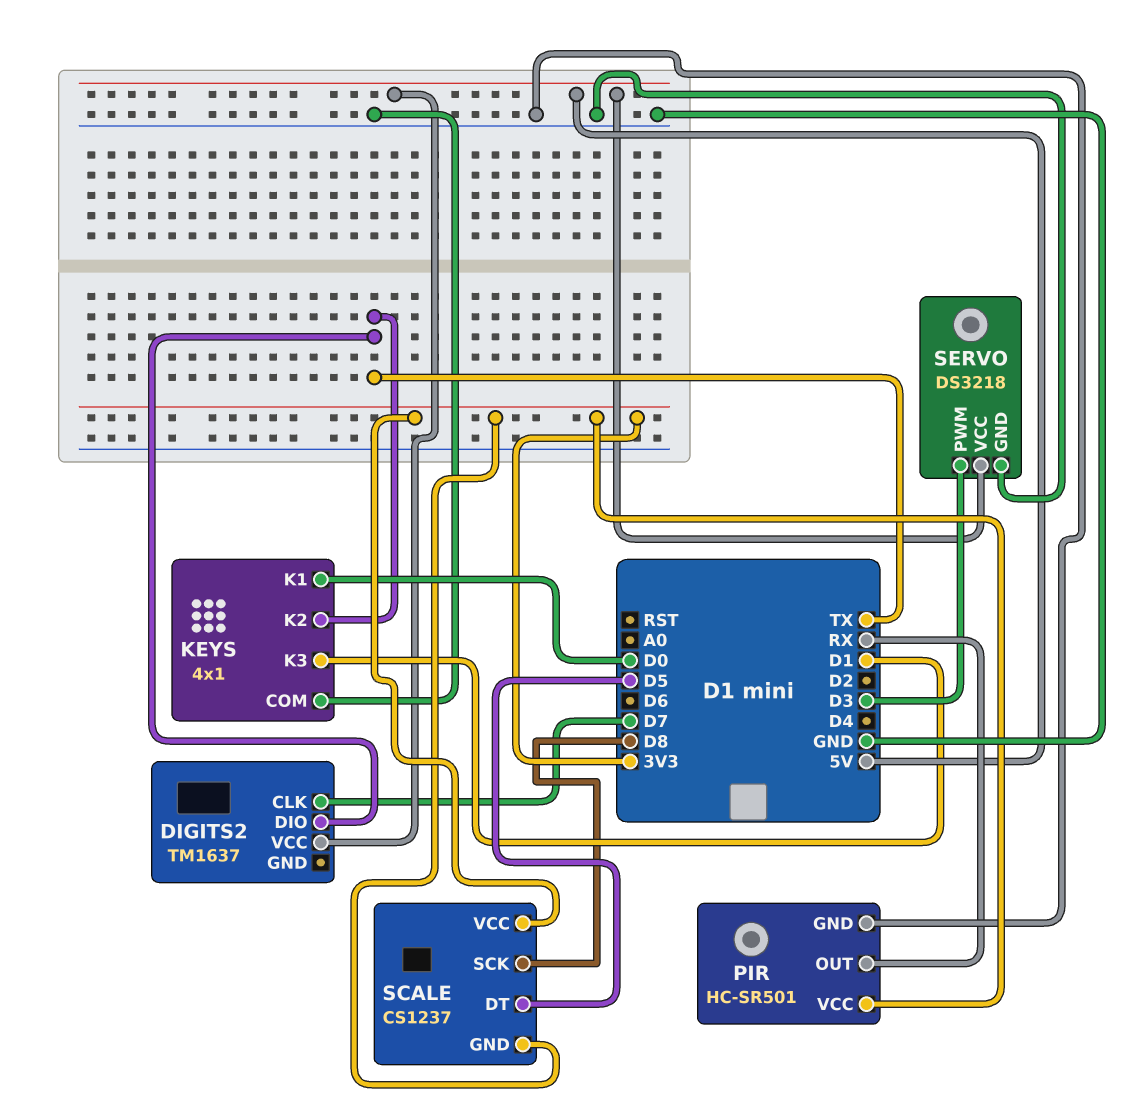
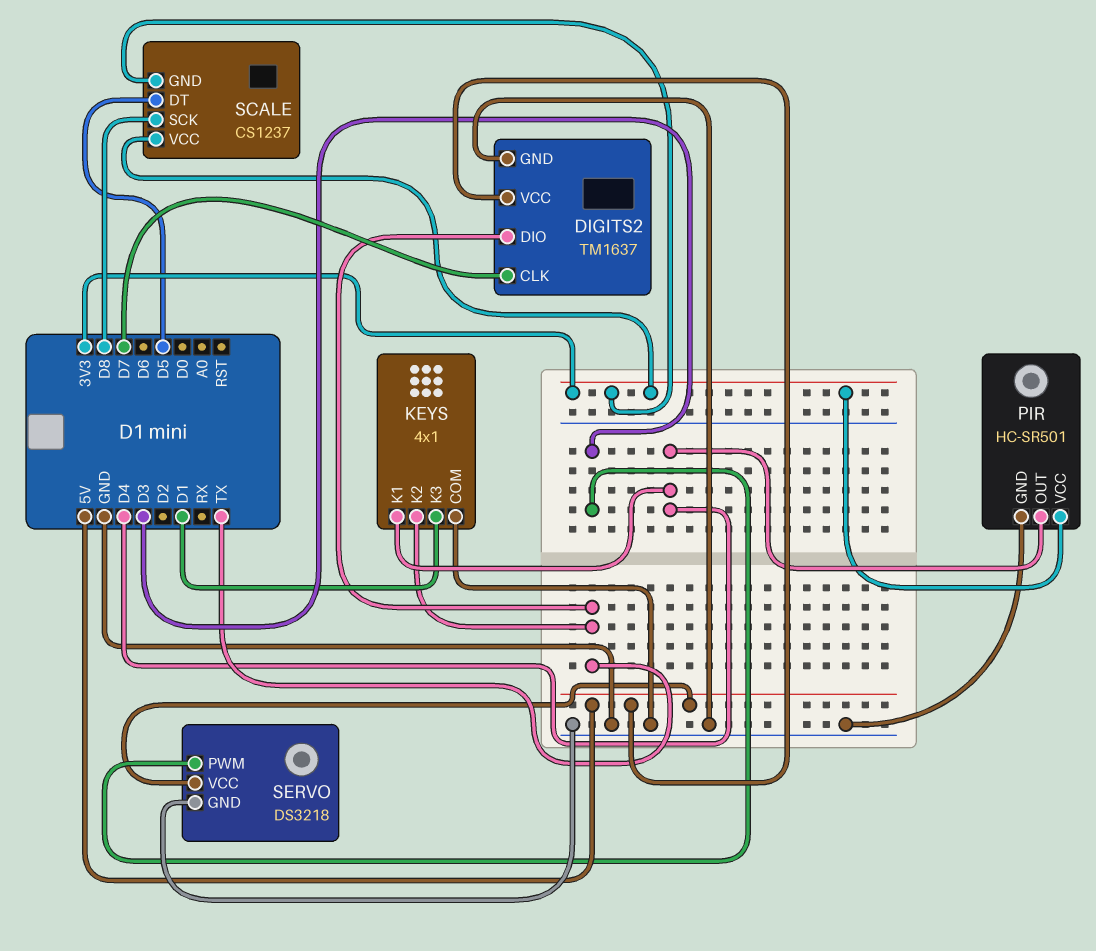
DIGITS2 pin GND: none -> GND
KEYS pin K1: D0 -> D4
PIR pin OUT: RX -> D4

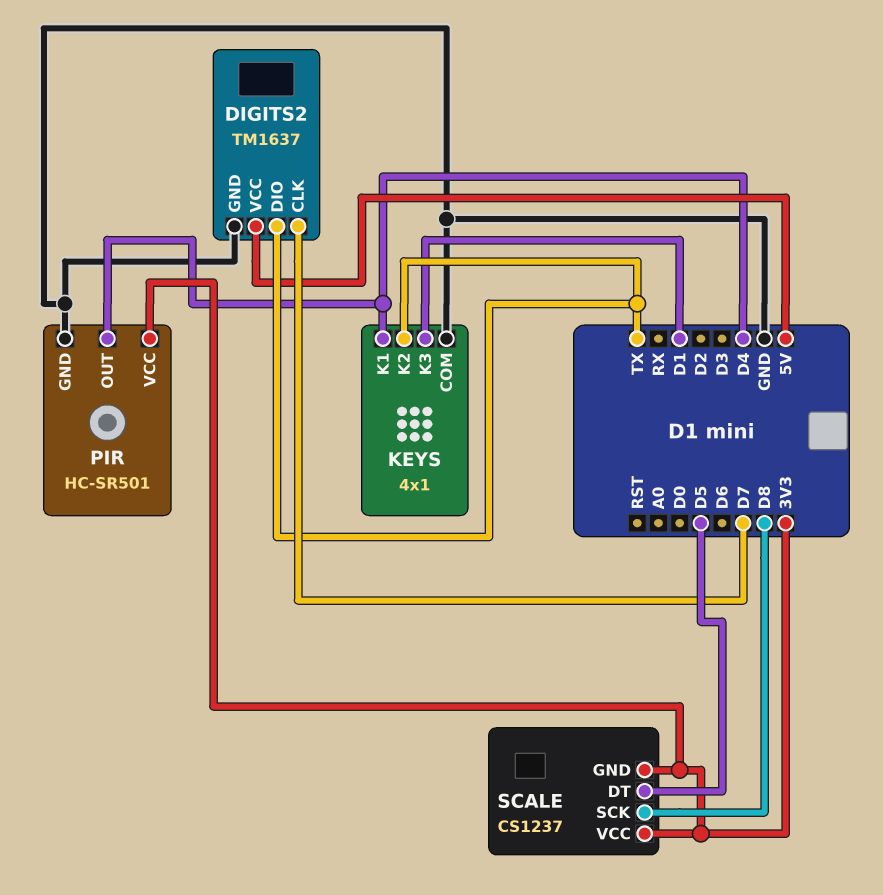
SERVO: DS3218 -> none
SERVO pin GND: GND -> none
SERVO pin PWM: D3 -> none
SERVO pin VCC: 5V -> none

